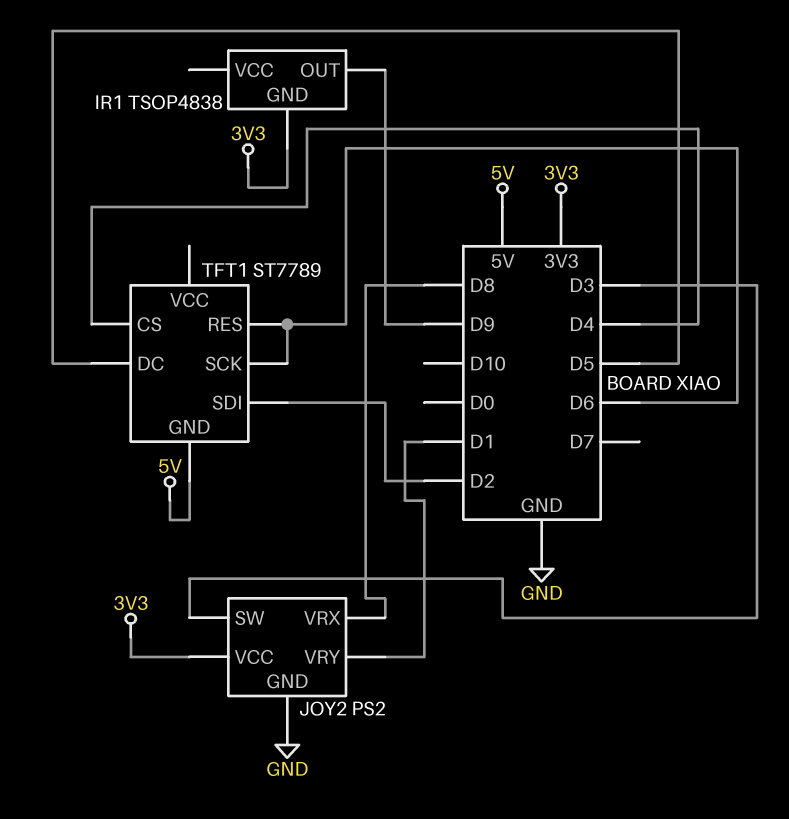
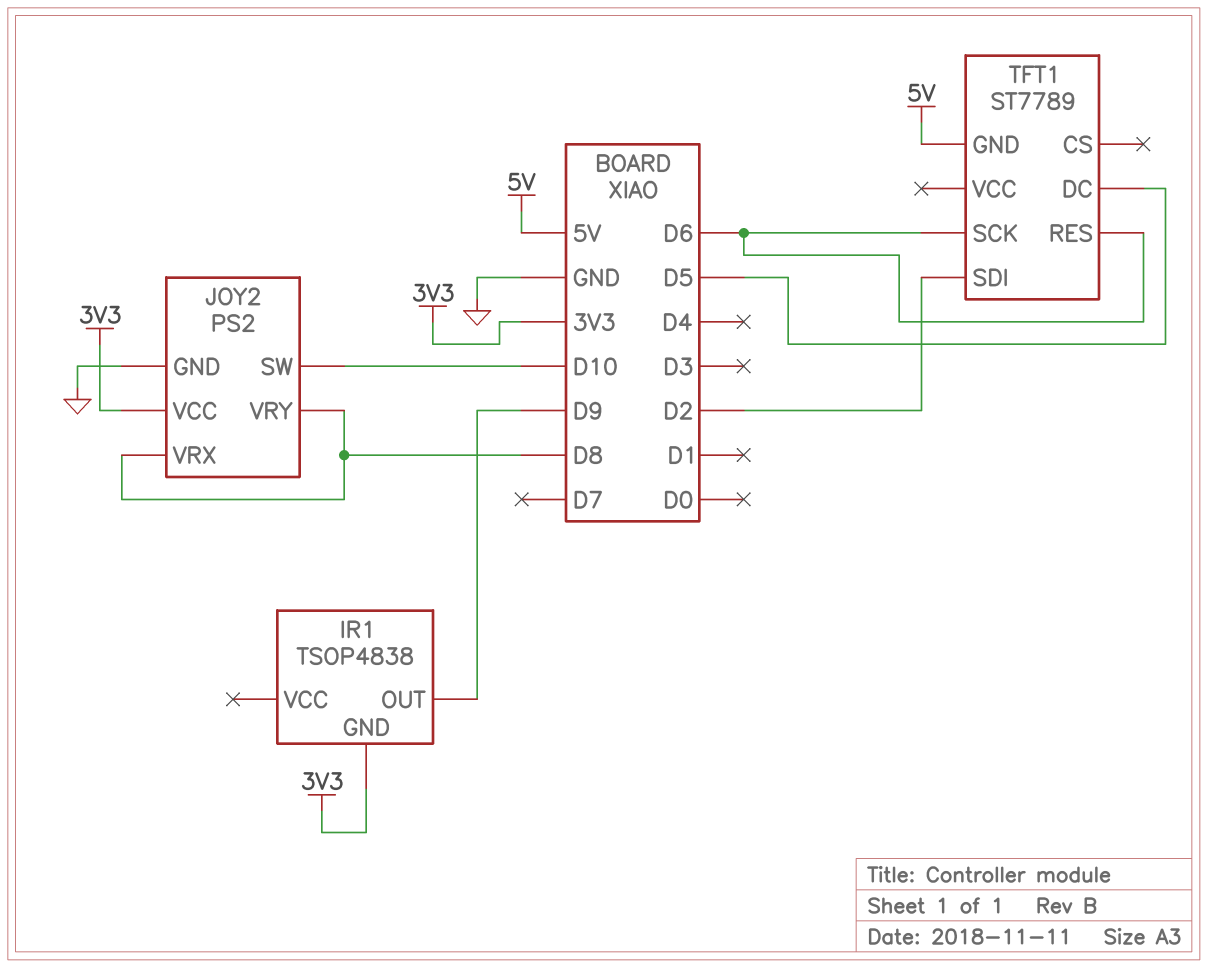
JOY2 pin SW: D3 -> D10
JOY2 pin VRY: D1 -> D8
TFT1 pin CS: D4 -> none

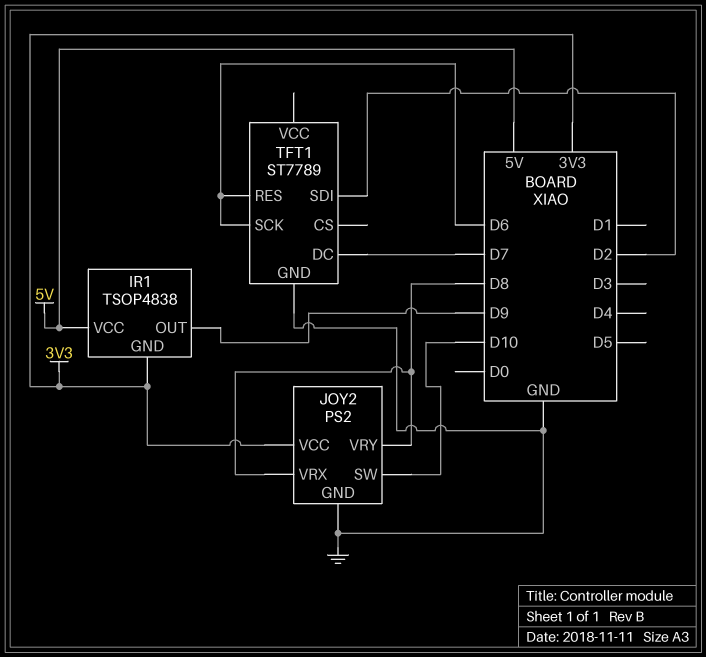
IR1 pin VCC: none -> 5V
TFT1 pin DC: D5 -> D7
TFT1 pin GND: 5V -> GND

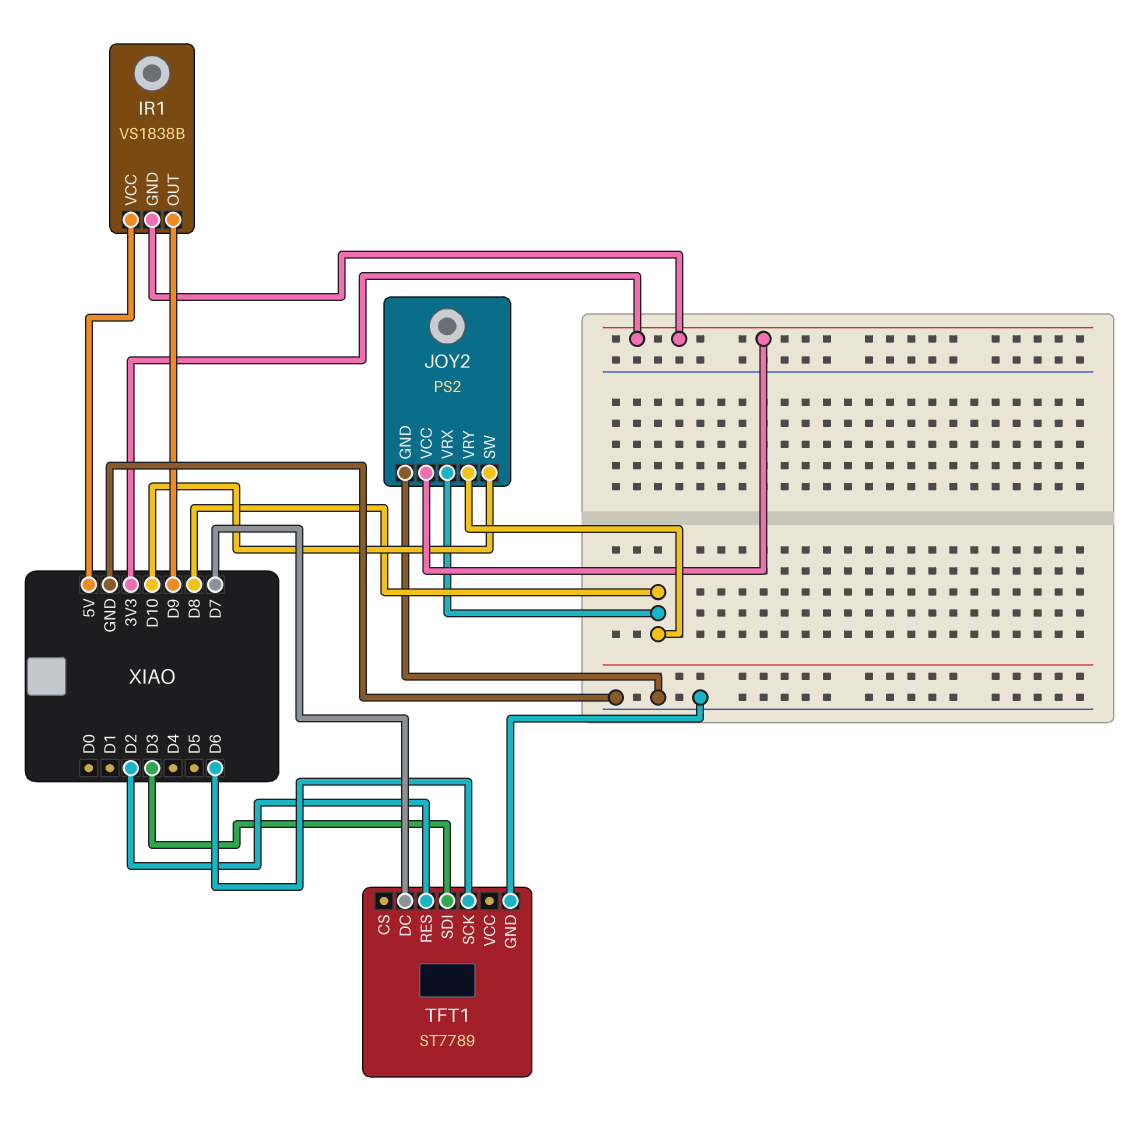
IR1: TSOP4838 -> VS1838B
TFT1 pin RES: D6 -> D2
TFT1 pin SDI: D2 -> D3

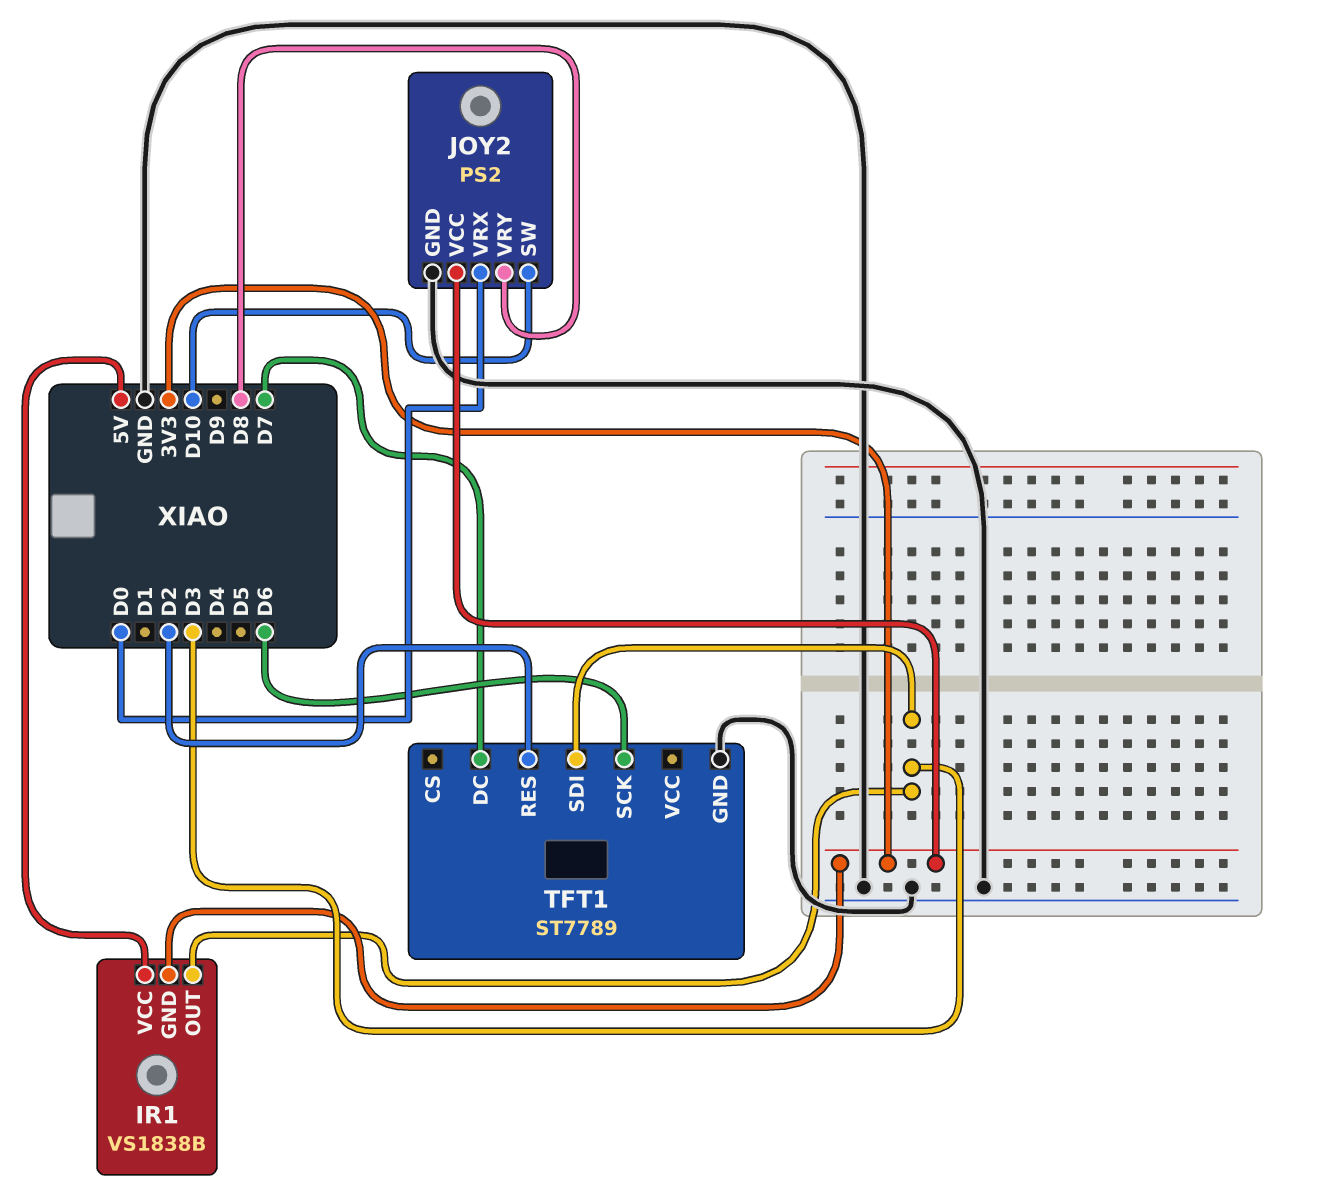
IR1 pin OUT: D9 -> D3
JOY2 pin VRX: D8 -> D0

